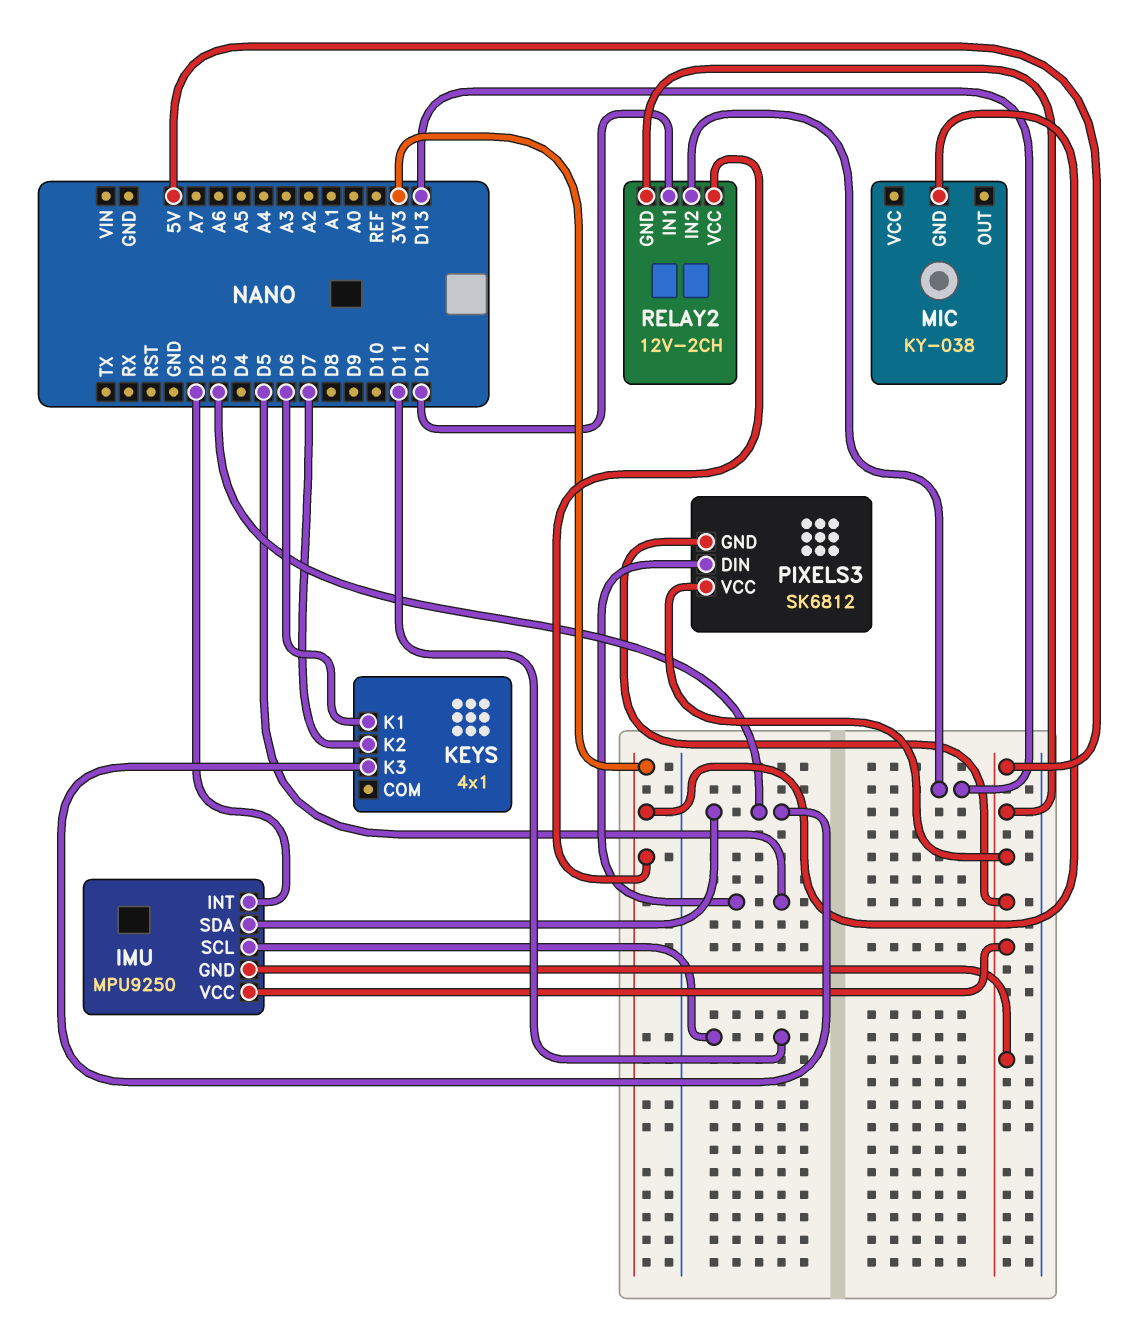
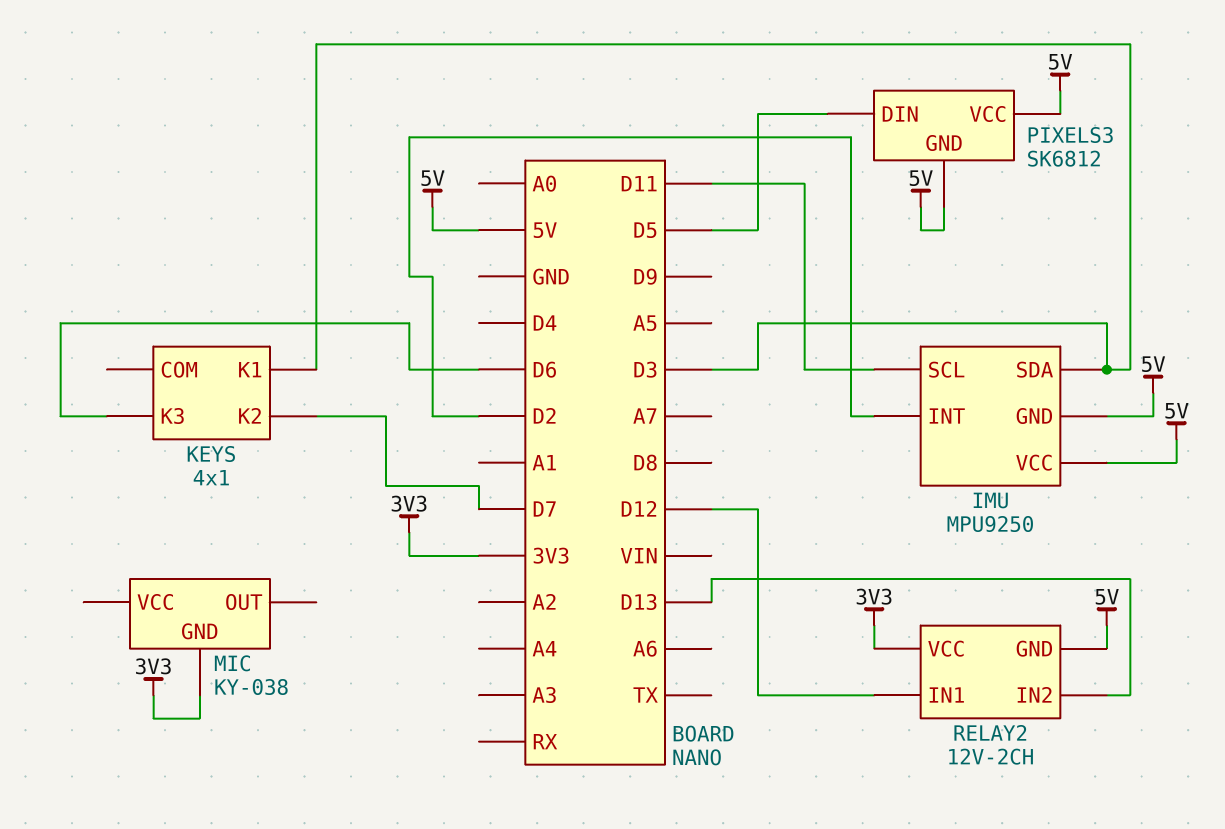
KEYS pin K1: D6 -> D3
KEYS pin K3: D3 -> D6

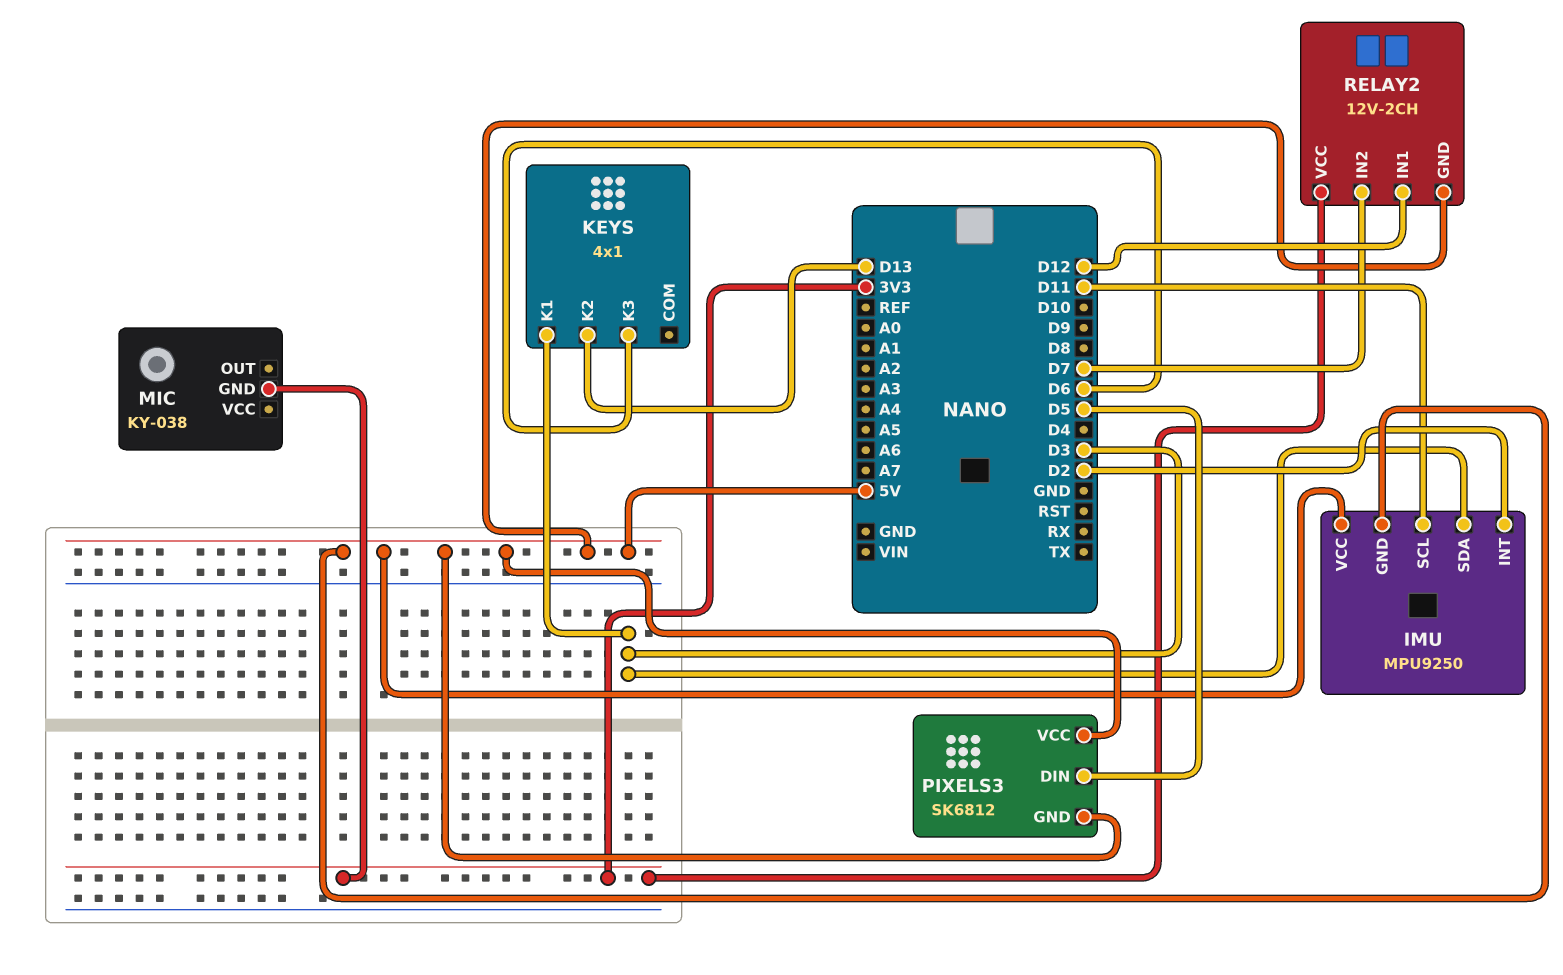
KEYS pin K2: D7 -> D13
RELAY2 pin IN2: D13 -> D7

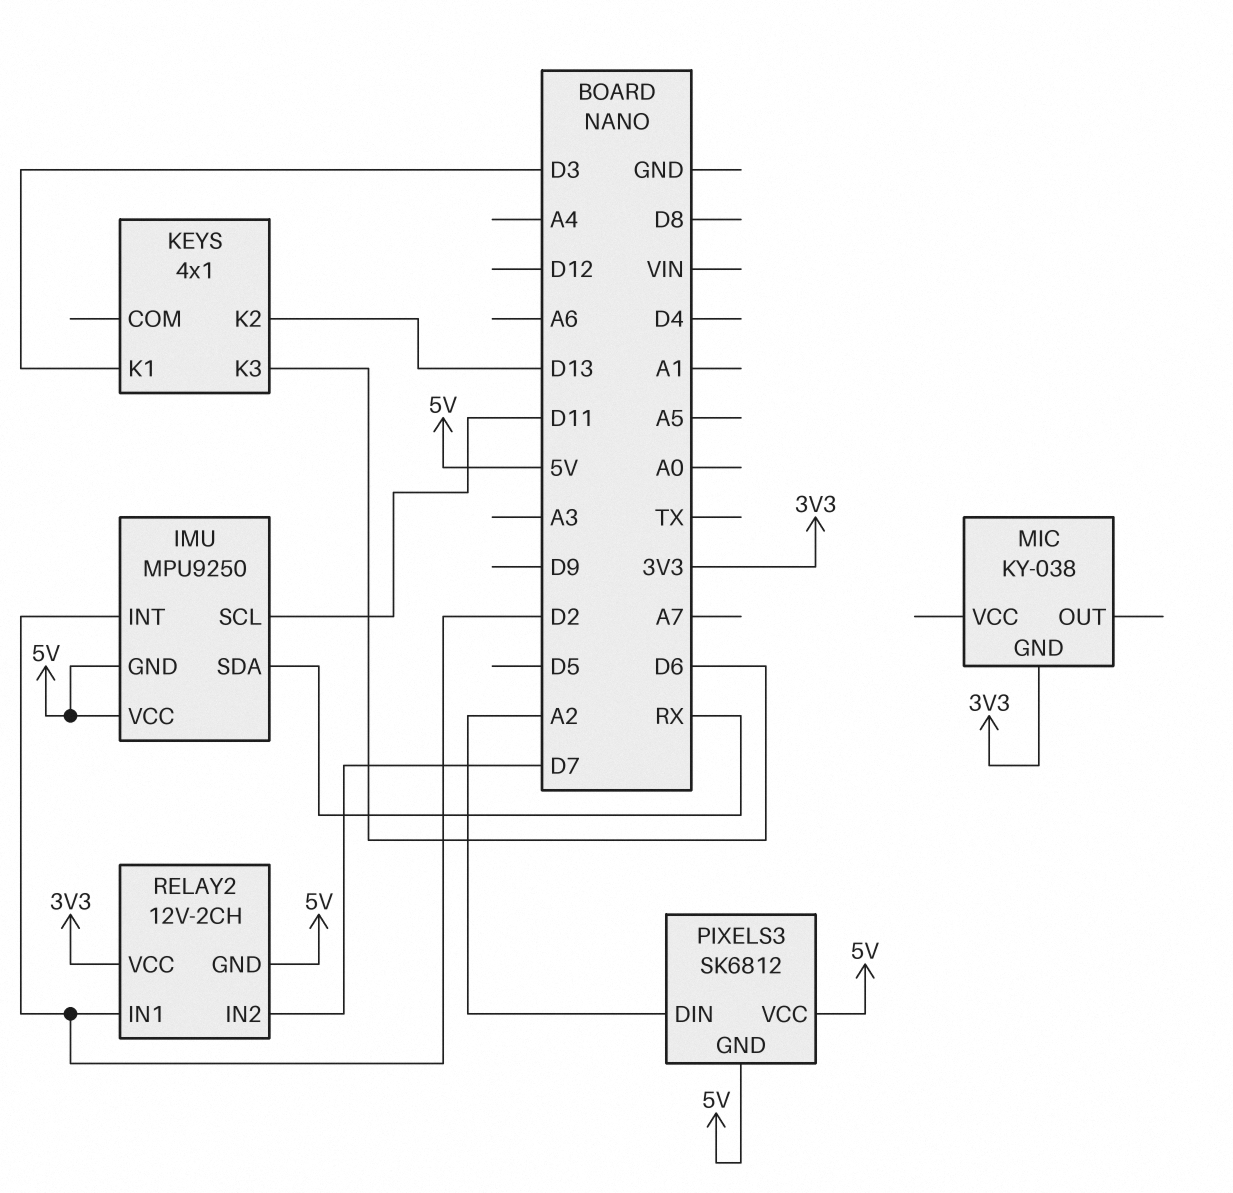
IMU pin SDA: D3 -> RX
PIXELS3 pin DIN: D5 -> A2
RELAY2 pin IN1: D12 -> D2

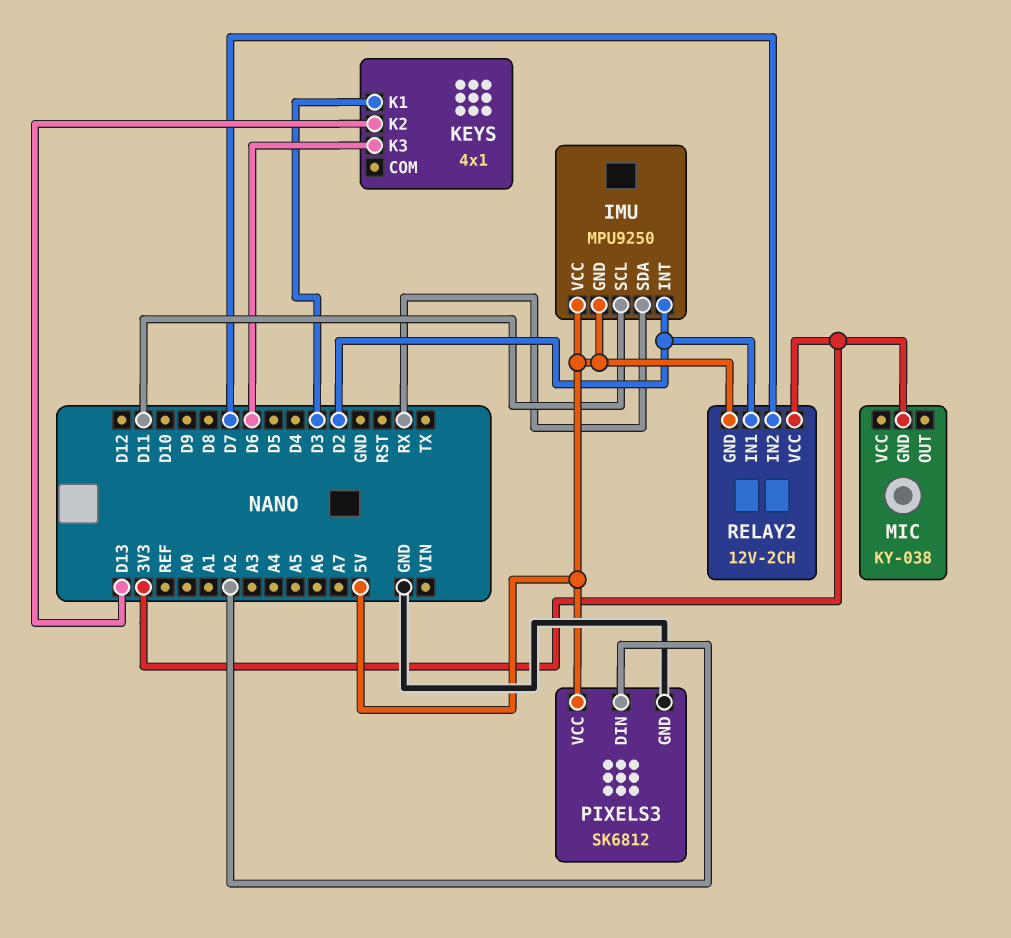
PIXELS3 pin GND: 5V -> GND

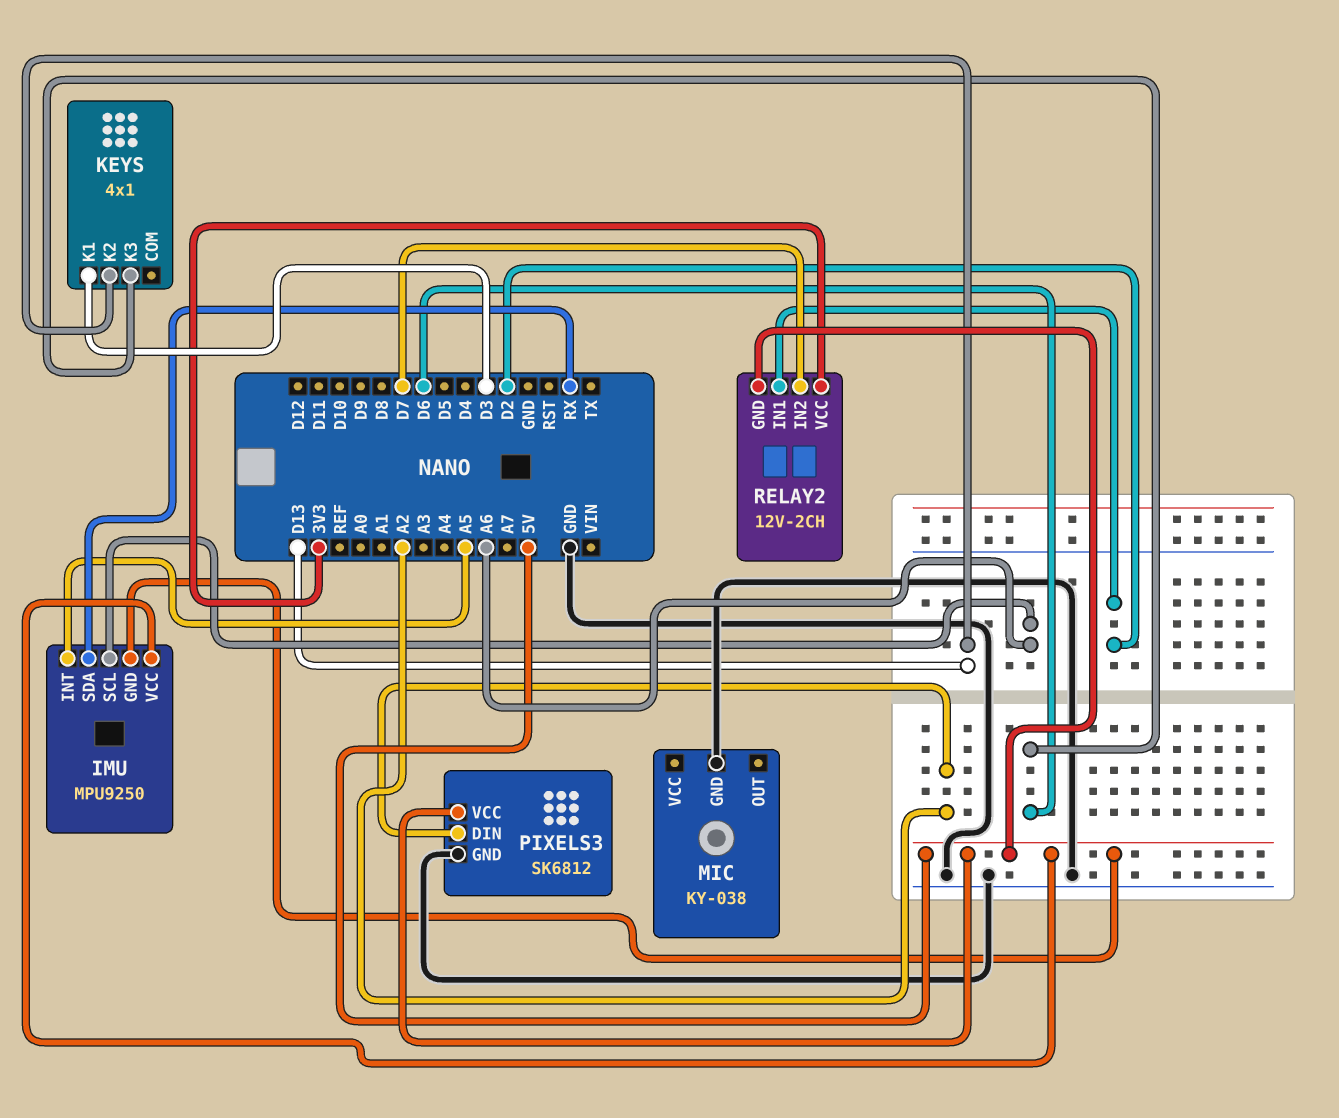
IMU pin INT: D2 -> A5
IMU pin SCL: D11 -> A6
MIC pin GND: 3V3 -> GND

